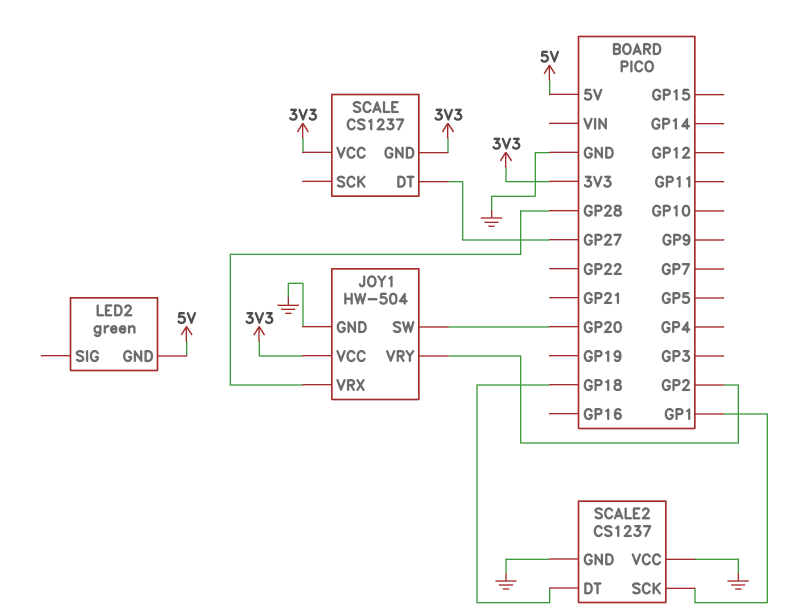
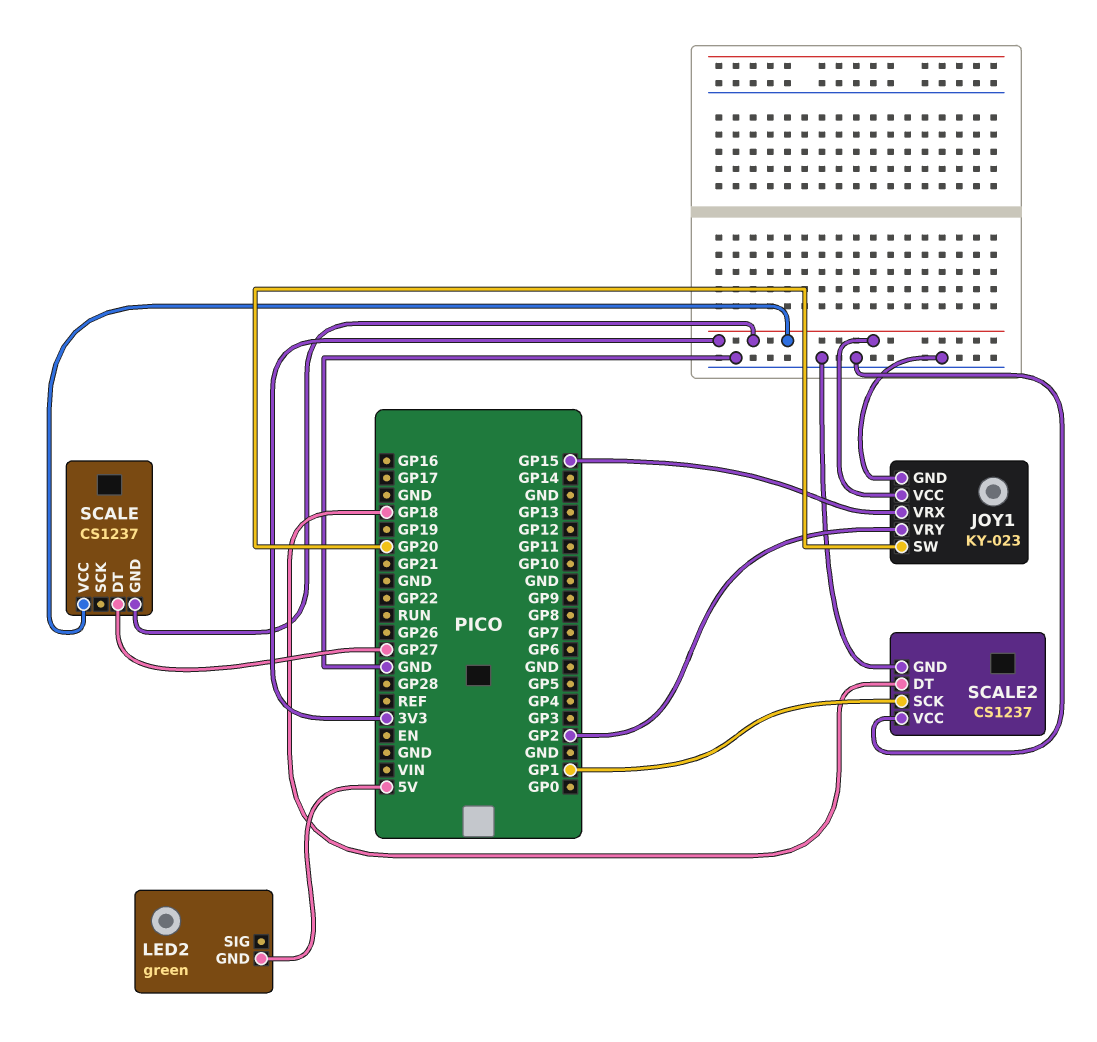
JOY1: HW-504 -> KY-023
JOY1 pin VRX: GP28 -> GP15

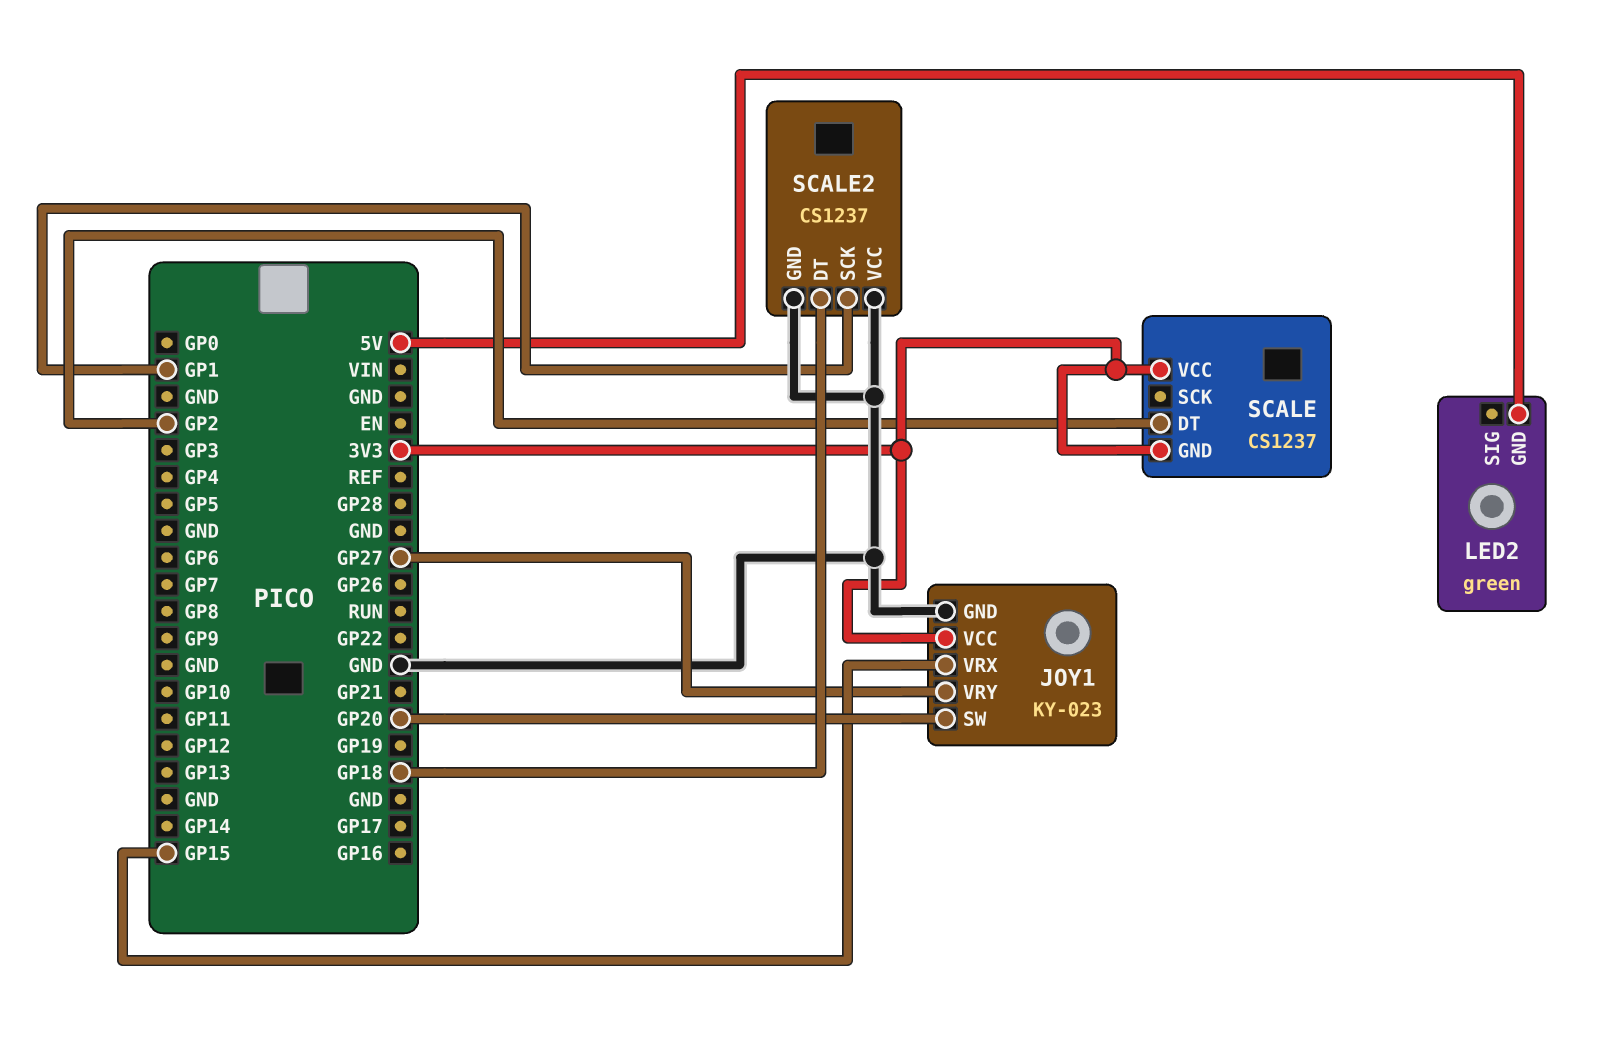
JOY1 pin VRY: GP2 -> GP27
SCALE pin DT: GP27 -> GP2

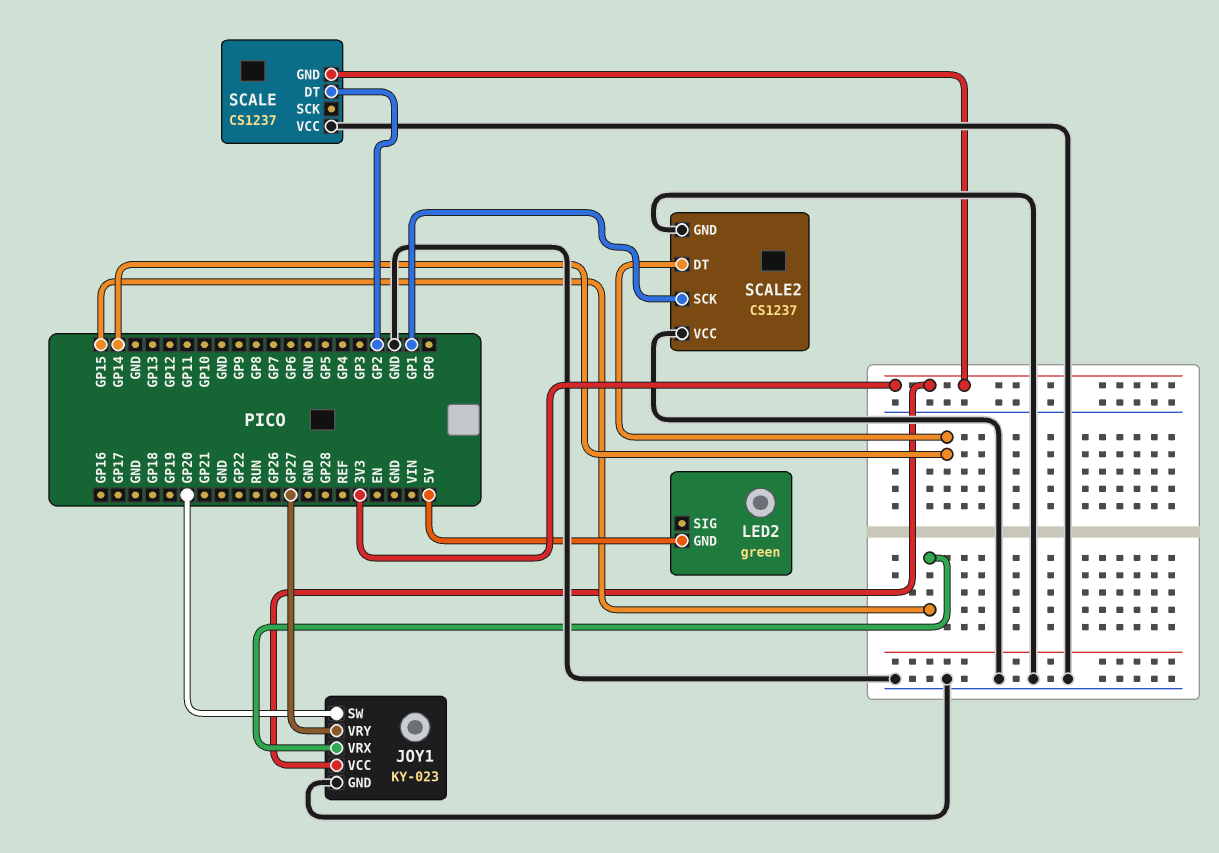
SCALE pin VCC: 3V3 -> GND
SCALE2 pin DT: GP18 -> GP14

